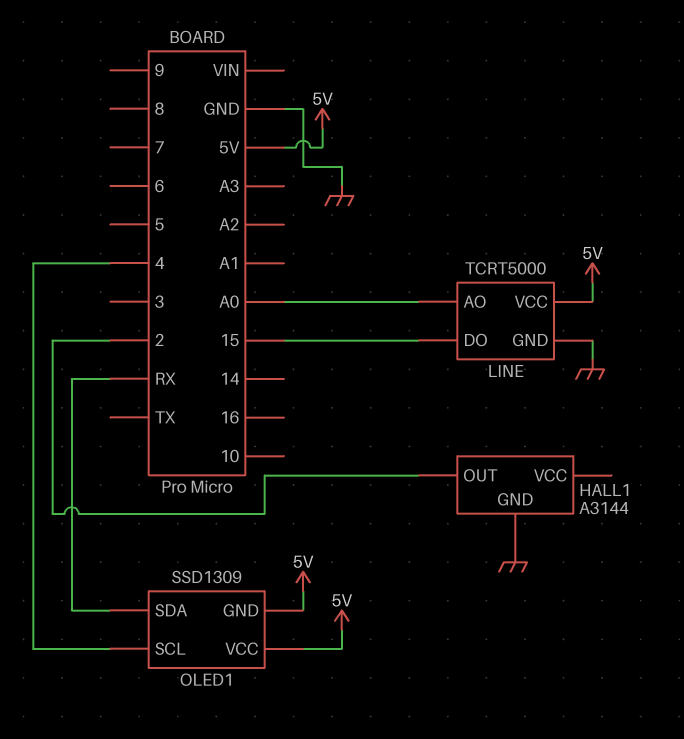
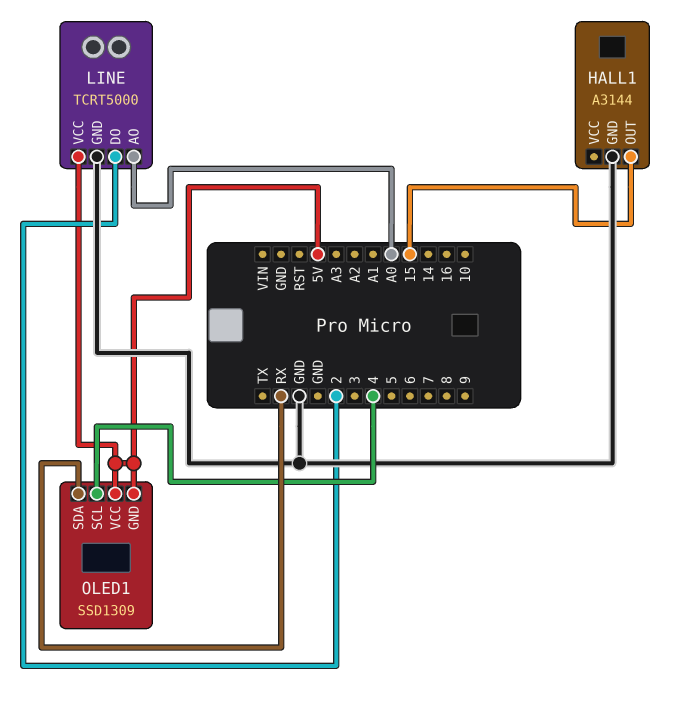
HALL1 pin OUT: 2 -> 15
LINE pin DO: 15 -> 2

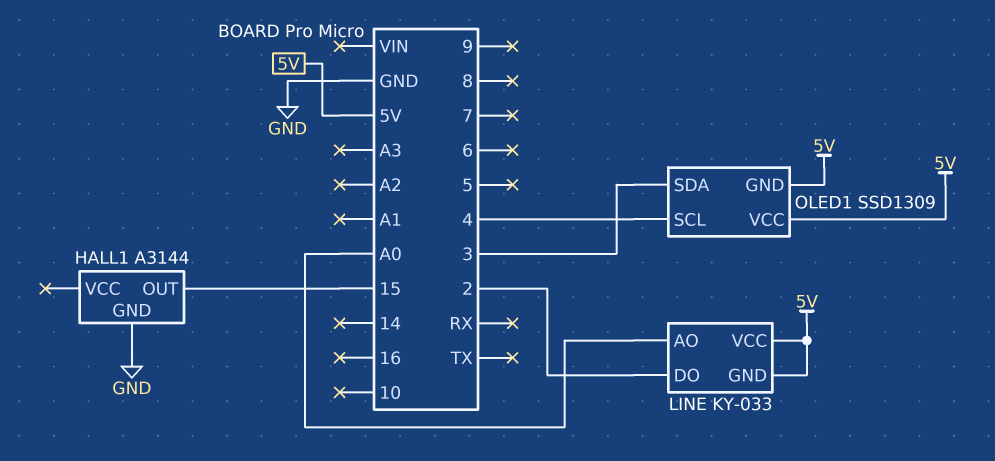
LINE: TCRT5000 -> KY-033
LINE pin GND: GND -> 5V
OLED1 pin SDA: RX -> 3

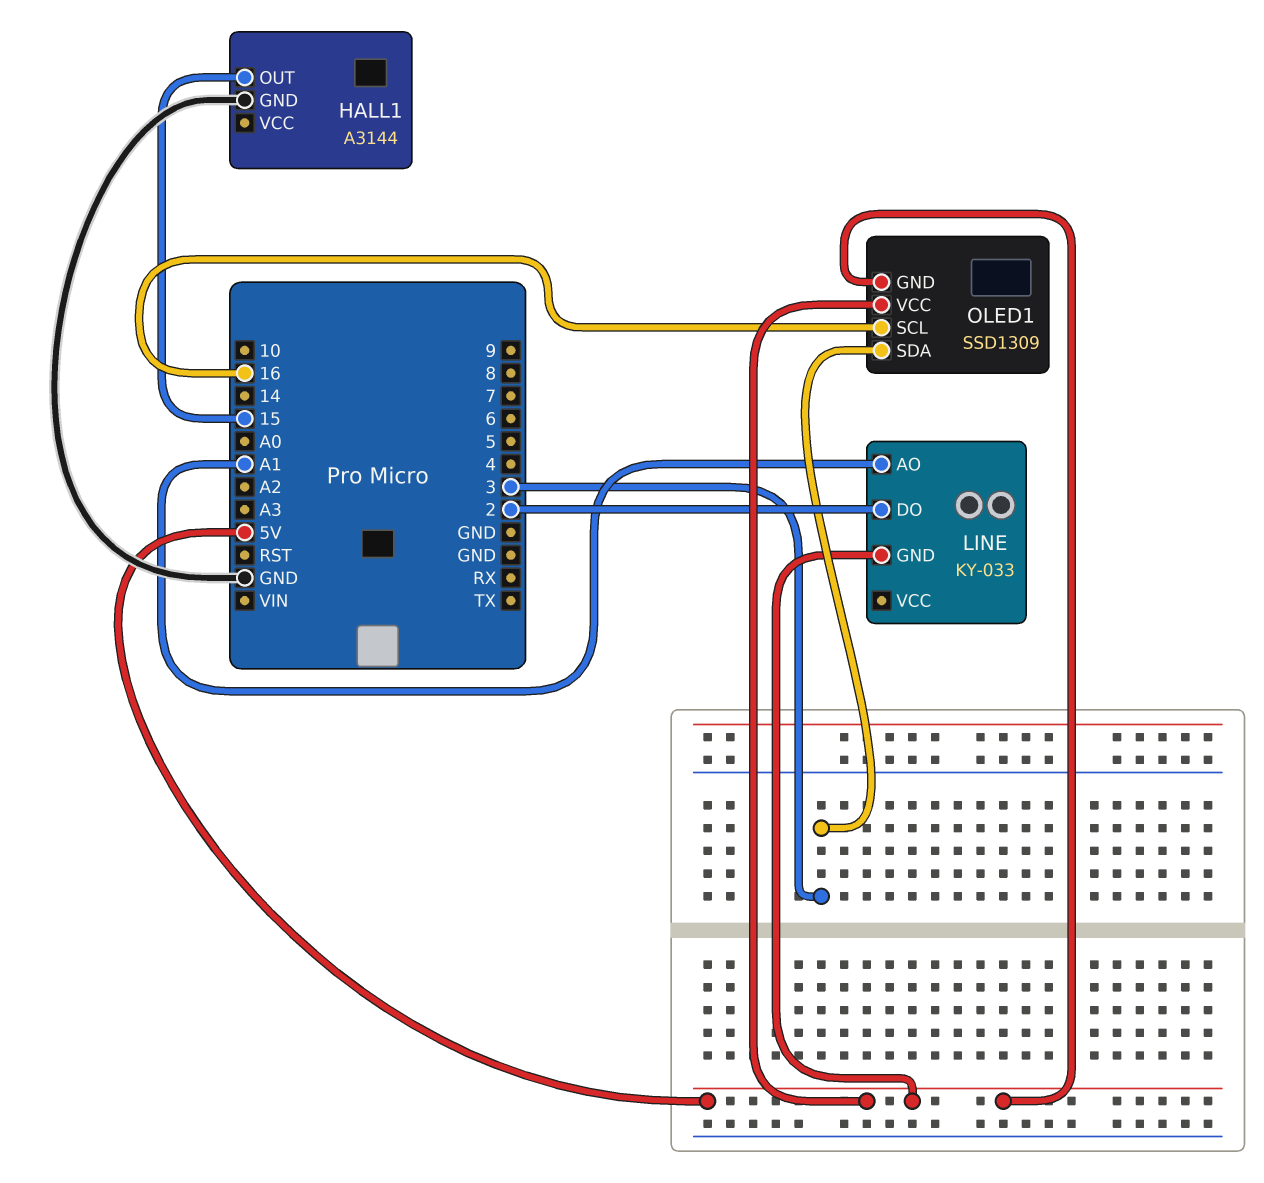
LINE pin AO: A0 -> A1
LINE pin VCC: 5V -> none
OLED1 pin SCL: 4 -> 16

